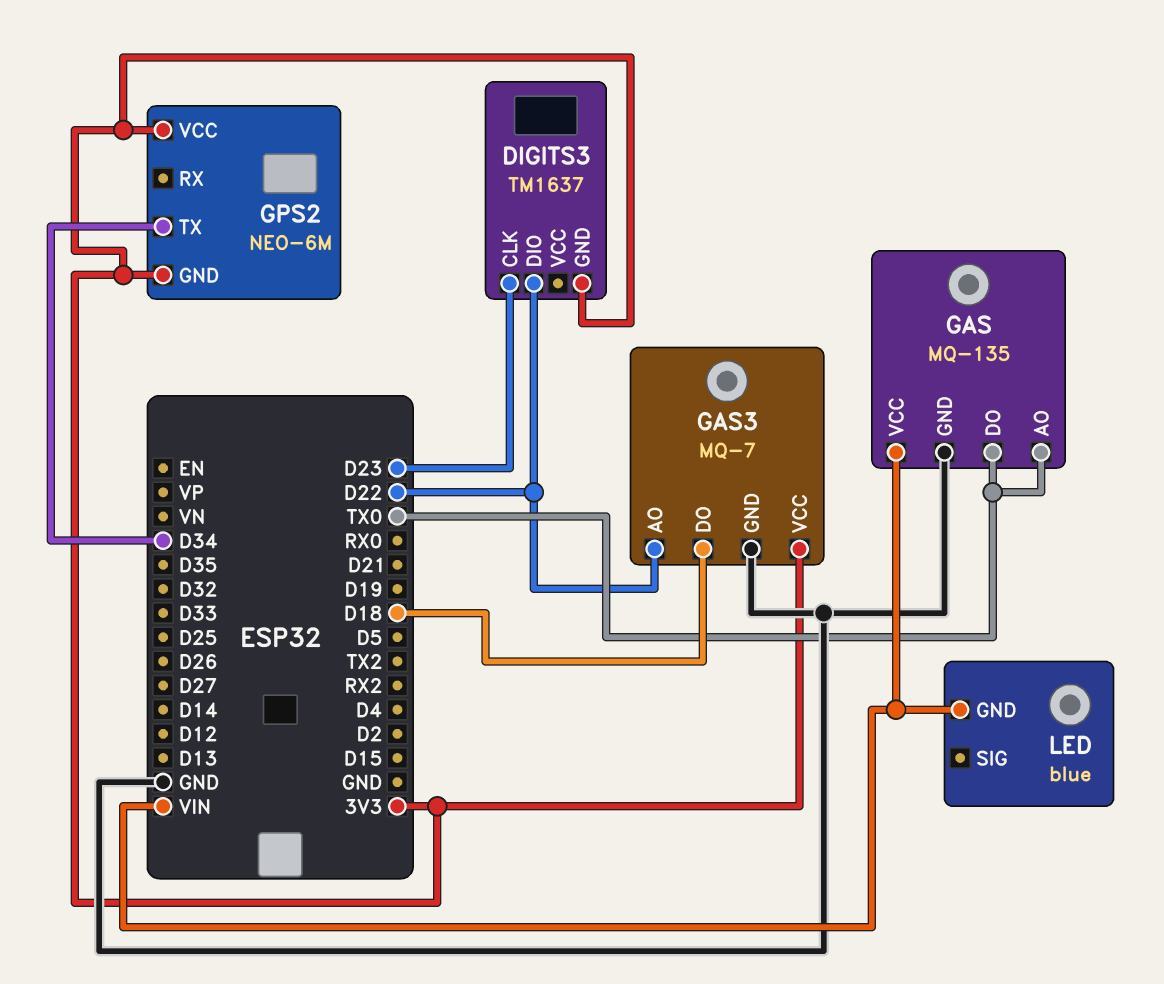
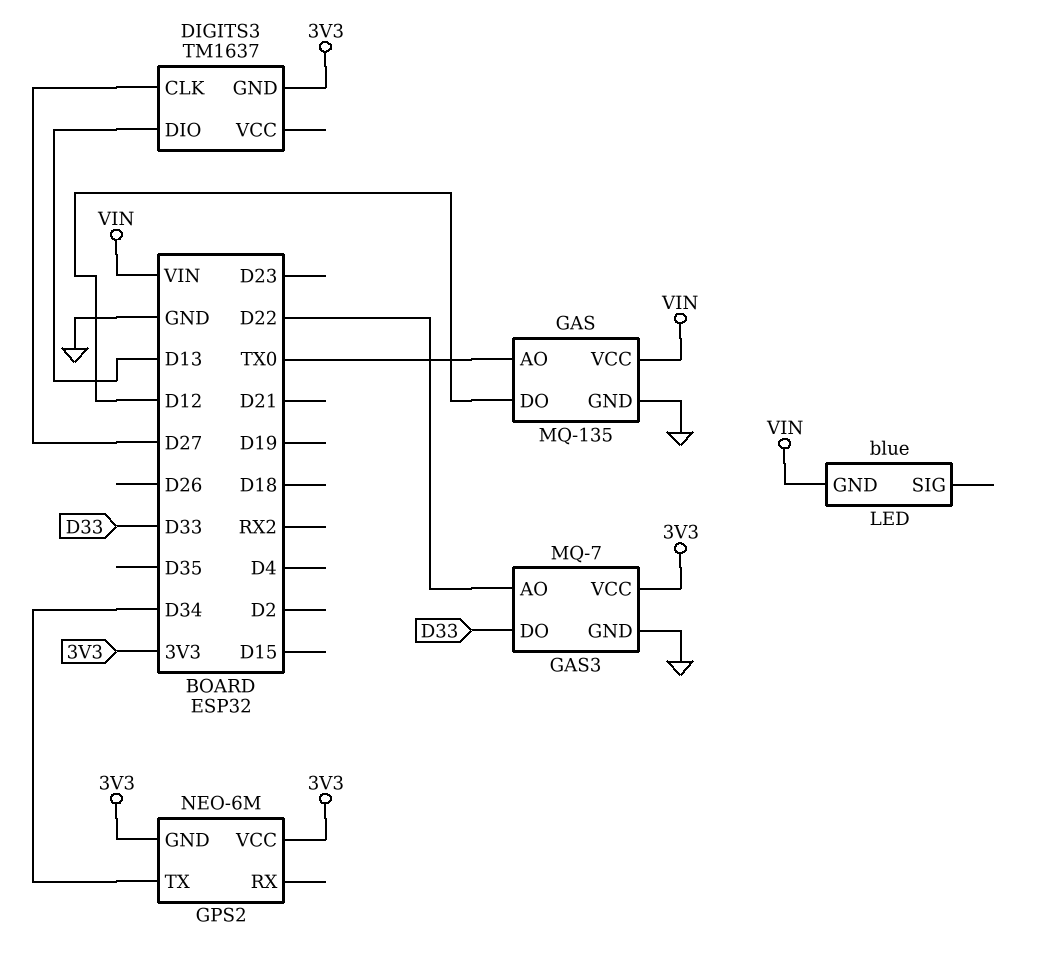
DIGITS3 pin CLK: D23 -> D27
DIGITS3 pin DIO: D22 -> D13
GAS pin DO: TX0 -> D12
GAS3 pin DO: D18 -> D33

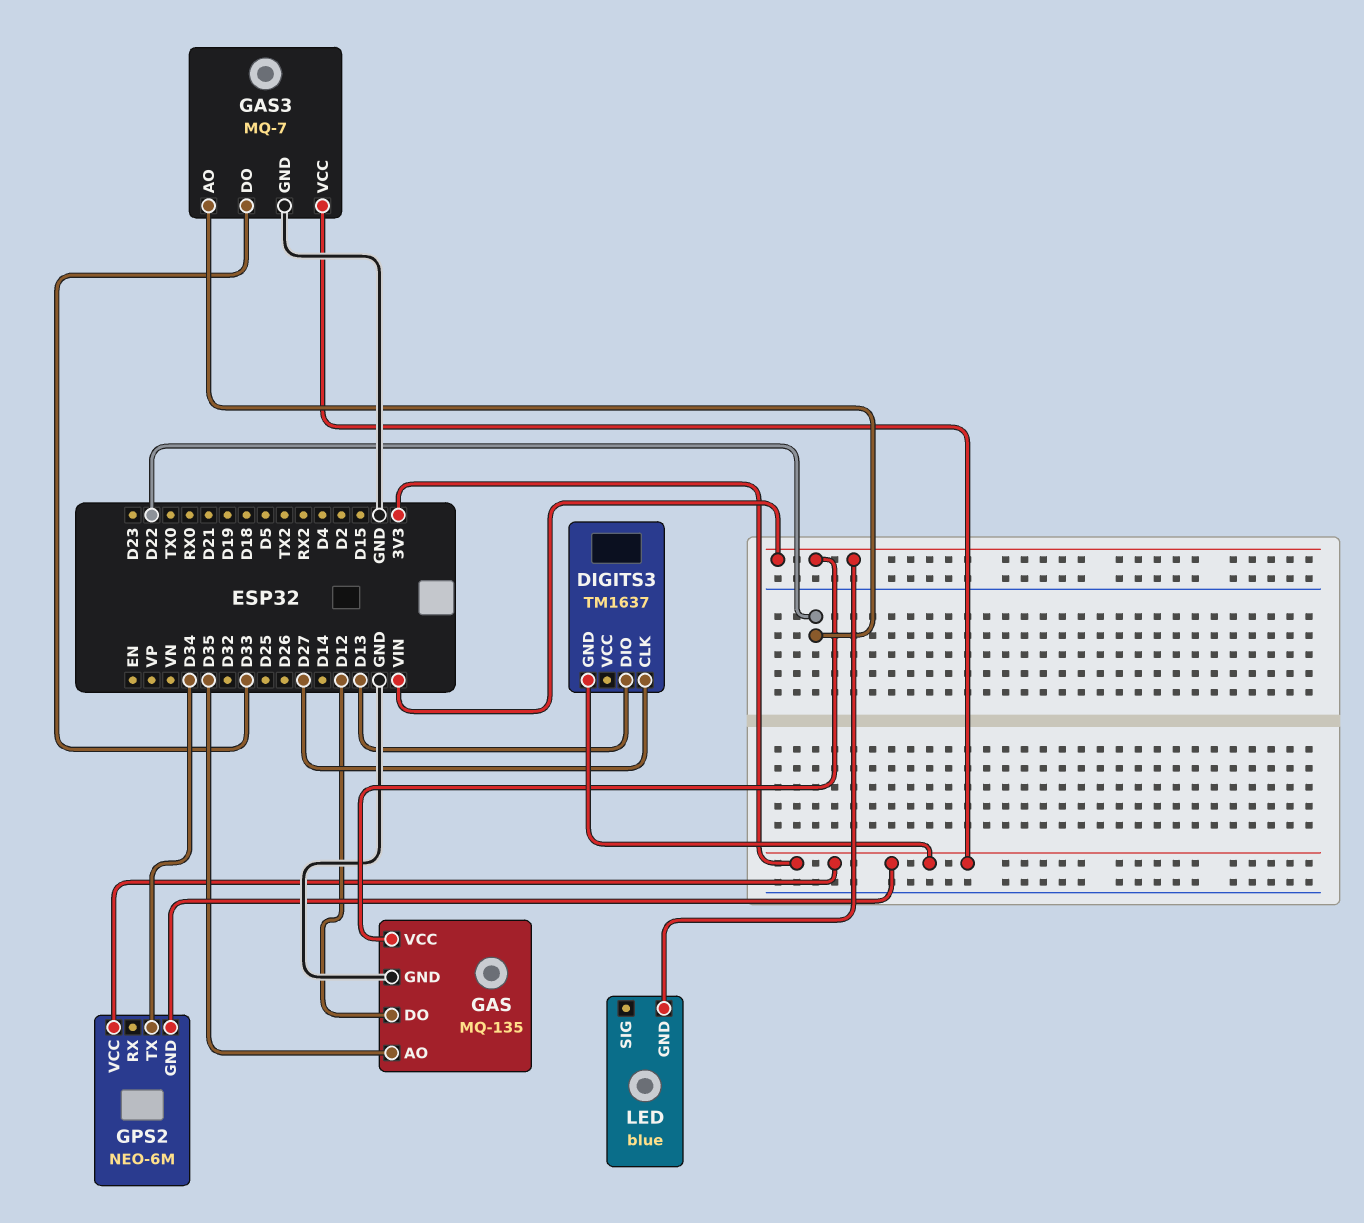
GAS pin AO: TX0 -> D35

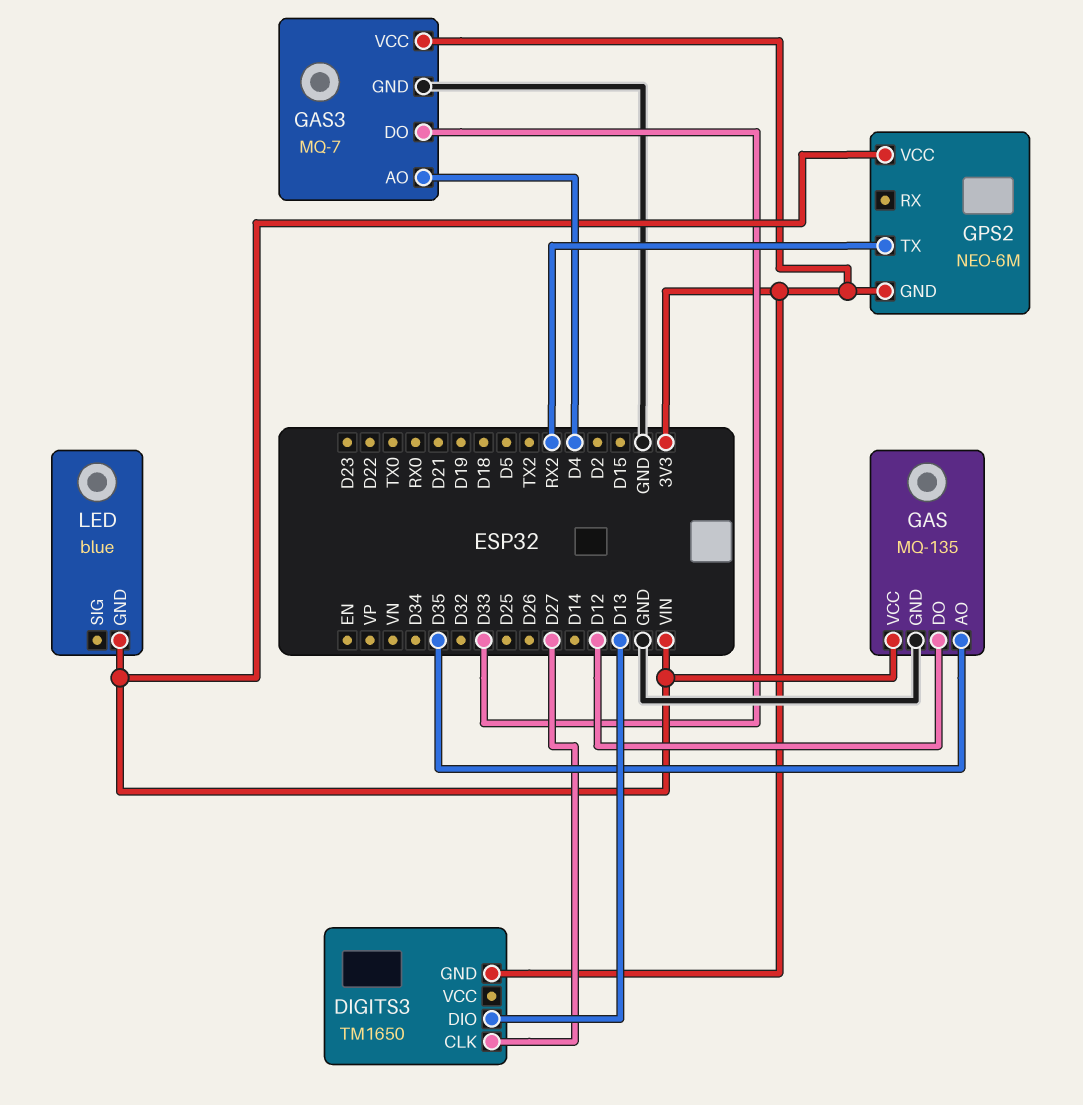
DIGITS3: TM1637 -> TM1650
GAS3 pin AO: D22 -> D4
GPS2 pin TX: D34 -> RX2
GPS2 pin VCC: 3V3 -> VIN

